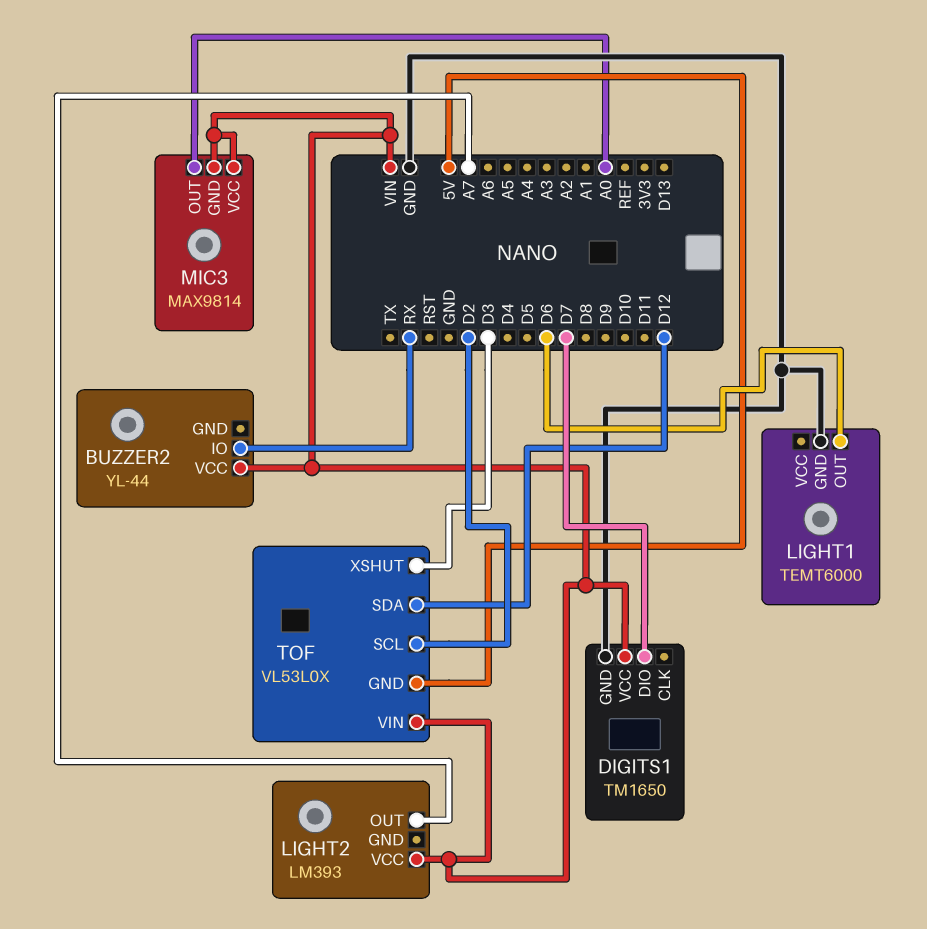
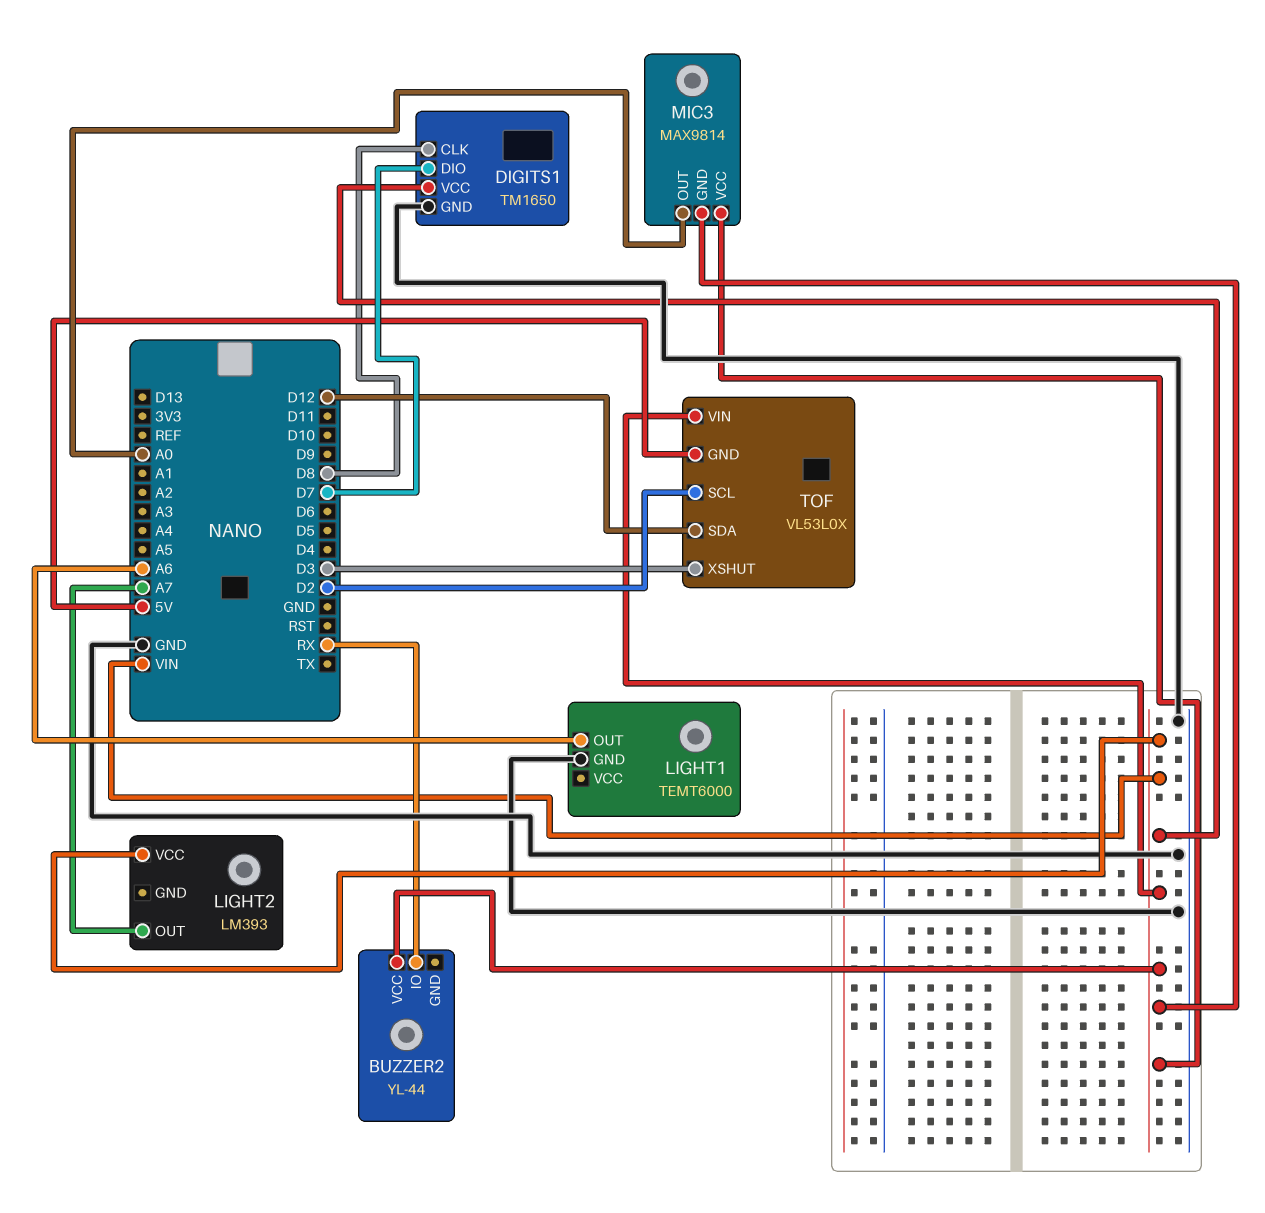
DIGITS1 pin CLK: none -> D8
LIGHT1 pin OUT: D6 -> A6

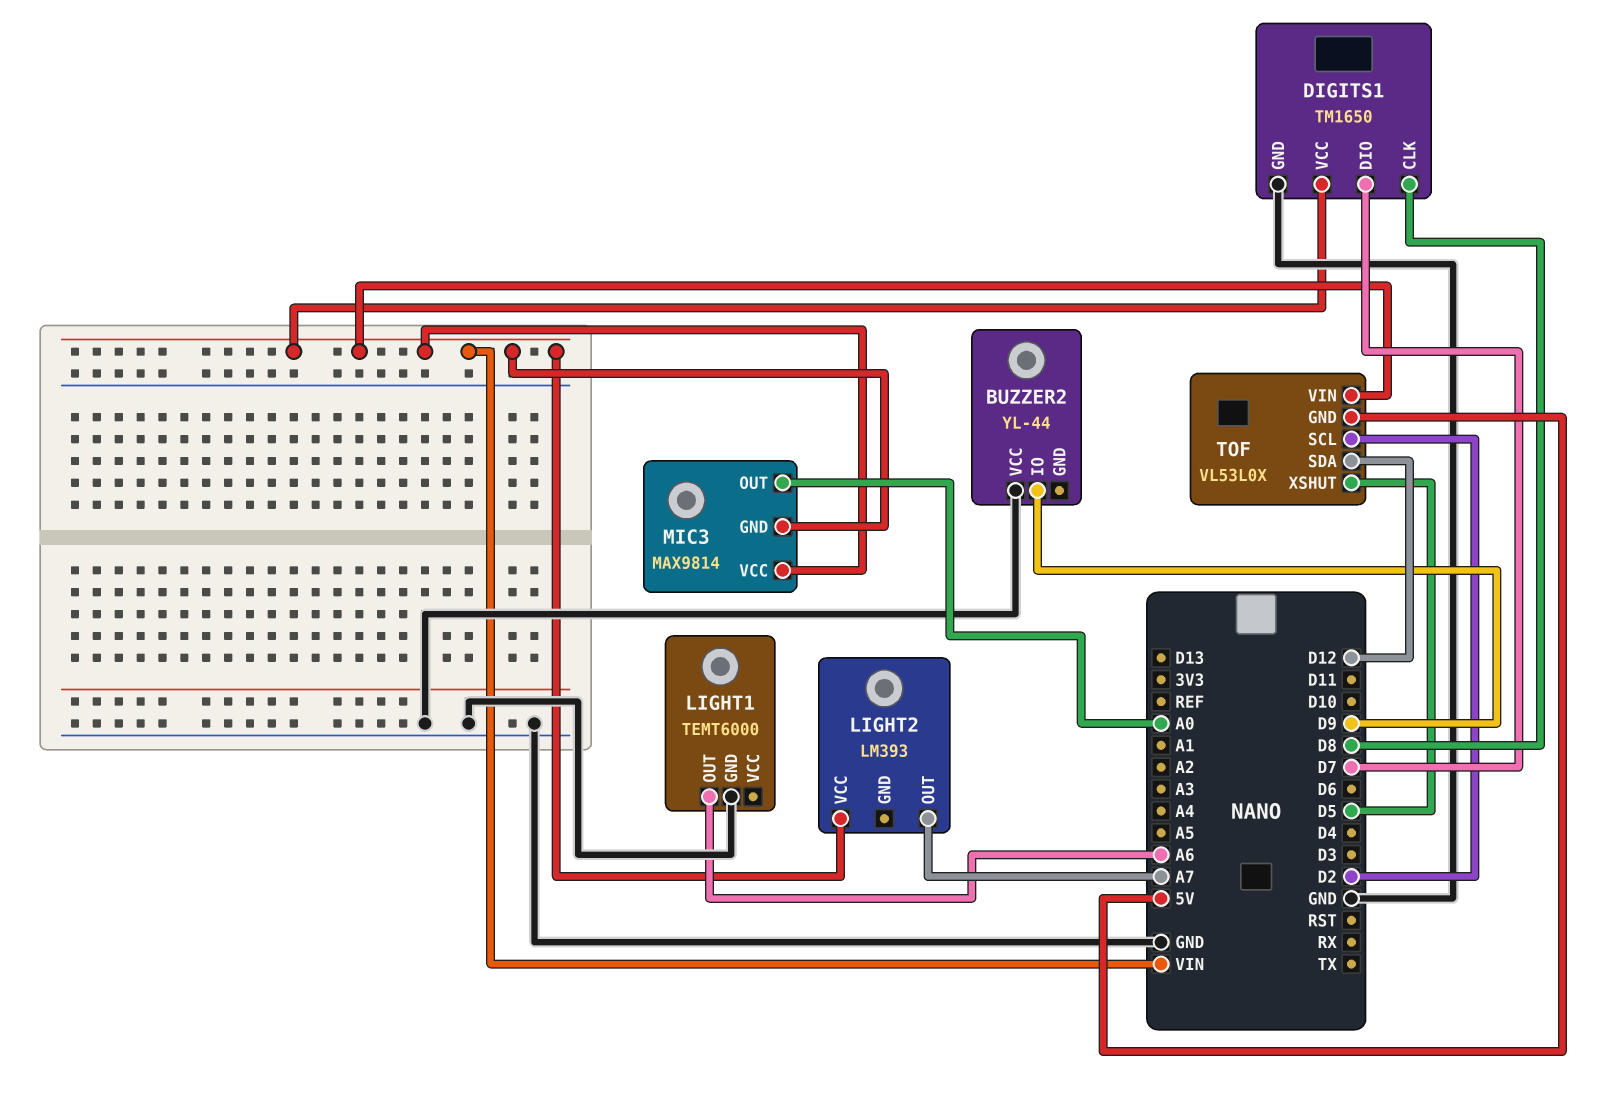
BUZZER2 pin IO: RX -> D9
BUZZER2 pin VCC: VIN -> GND
TOF pin XSHUT: D3 -> D5

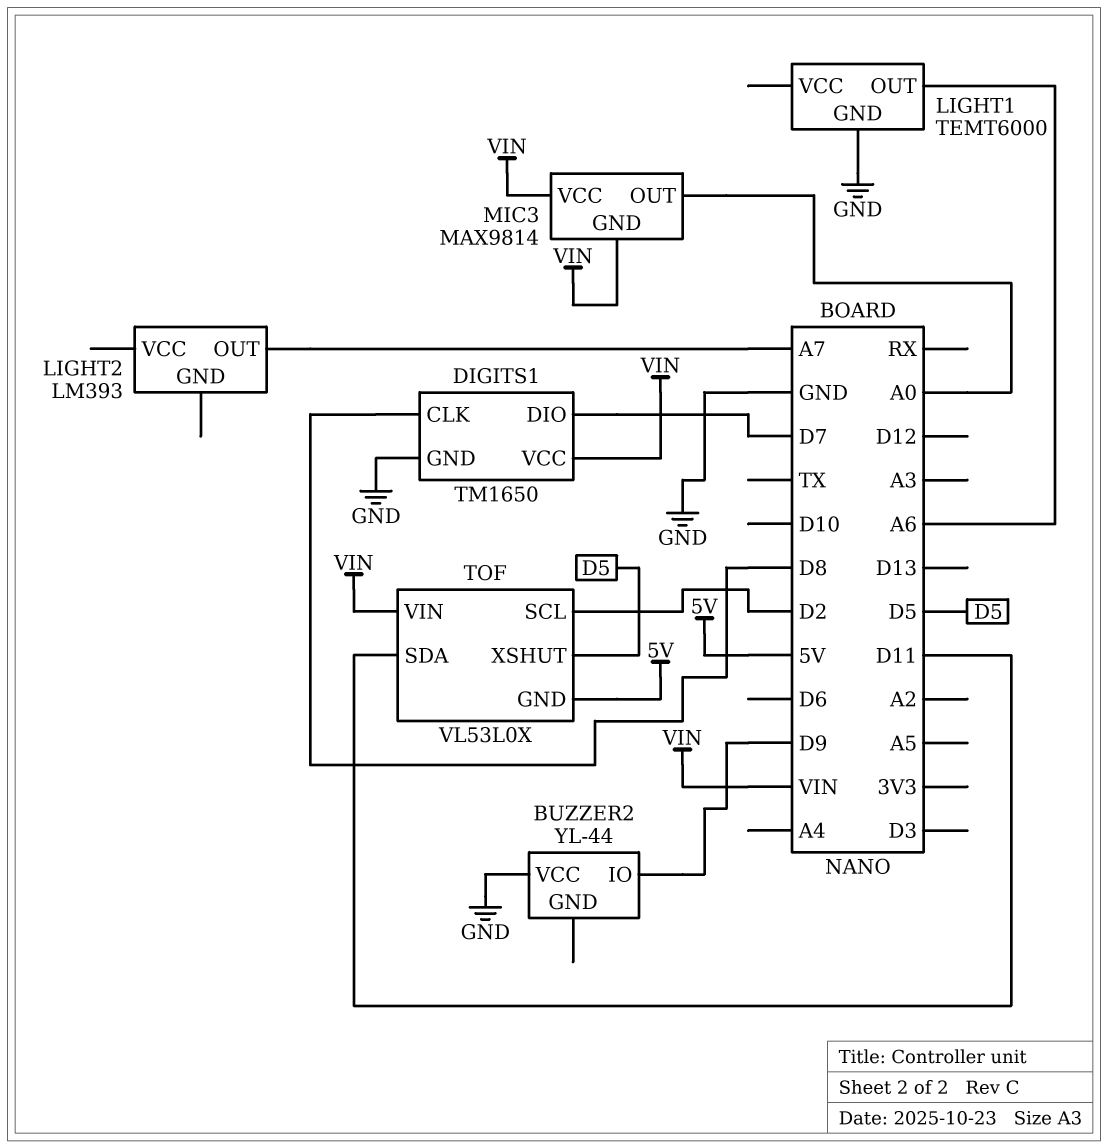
LIGHT2 pin VCC: VIN -> none
TOF pin SDA: D12 -> D11

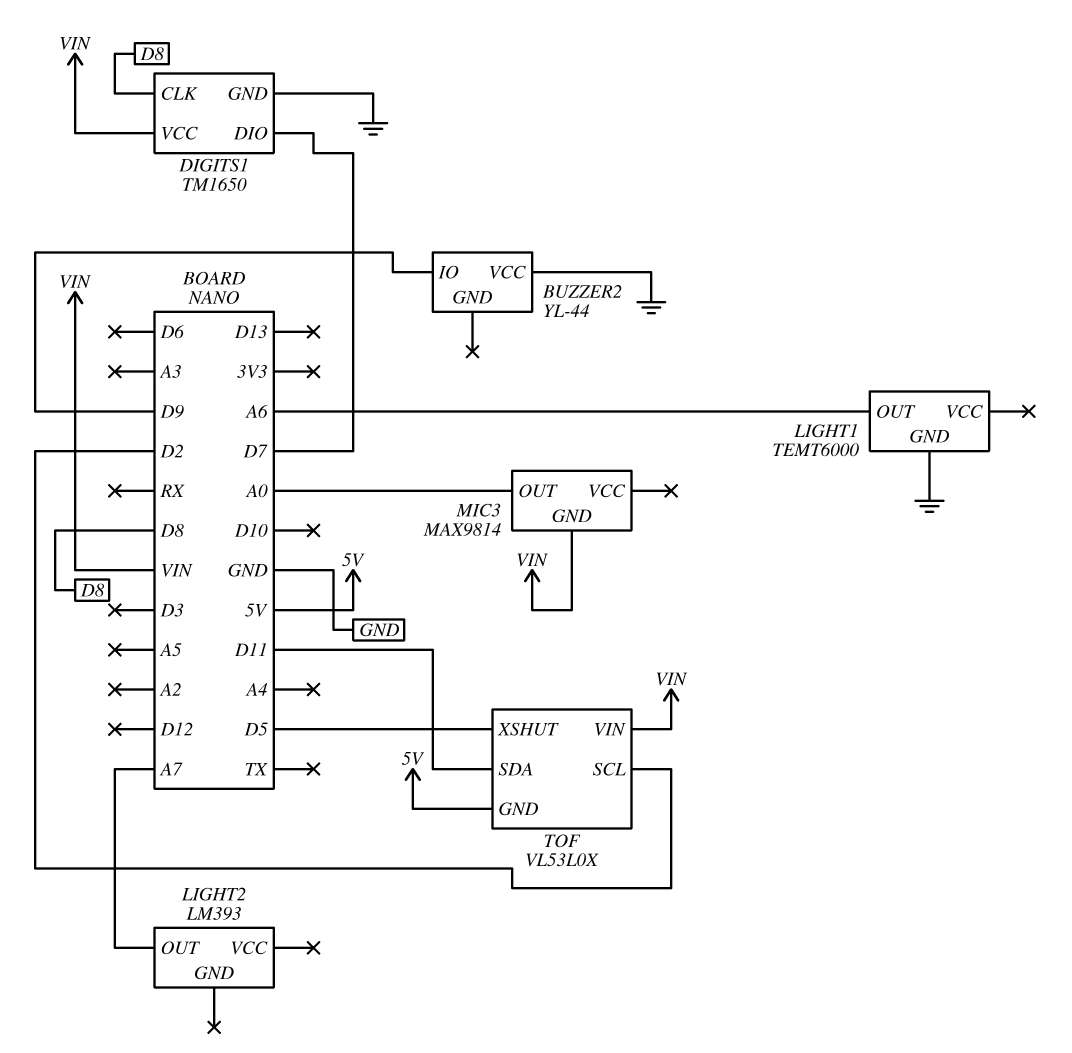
MIC3 pin VCC: VIN -> none

